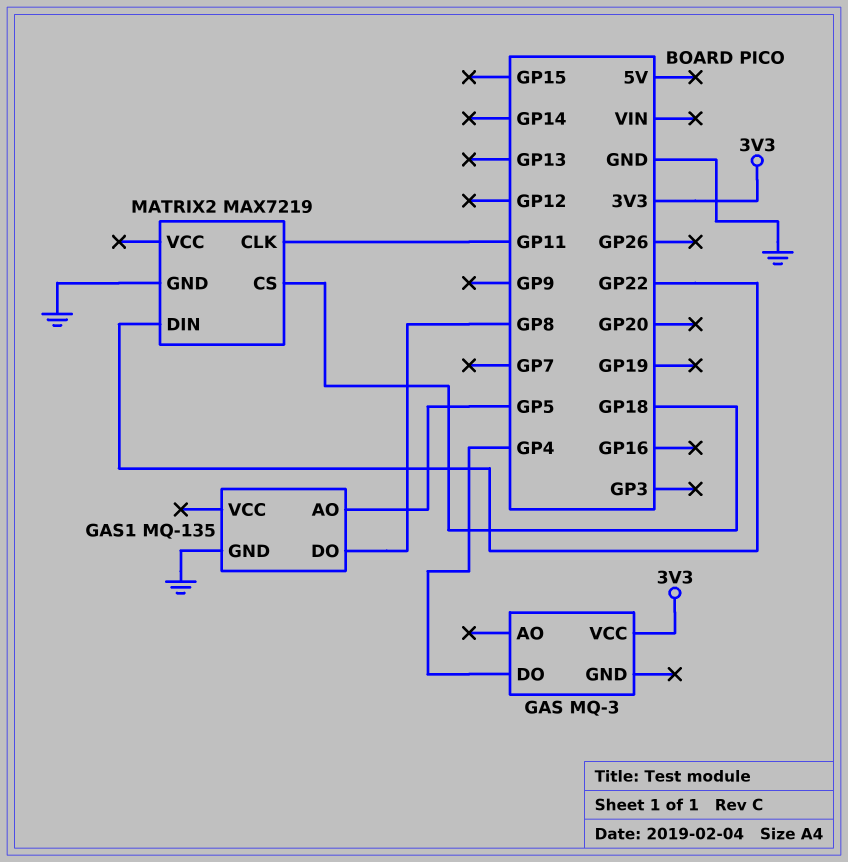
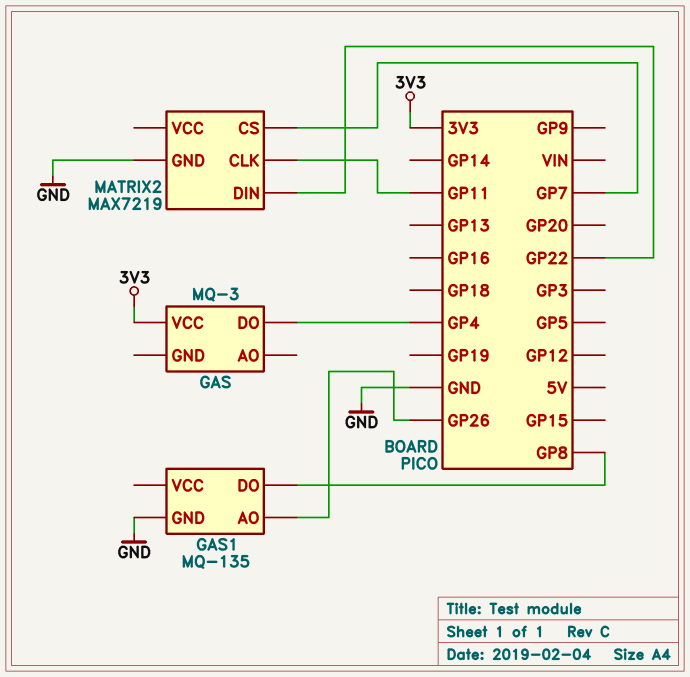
GAS1 pin AO: GP5 -> GP26
MATRIX2 pin CS: GP18 -> GP7

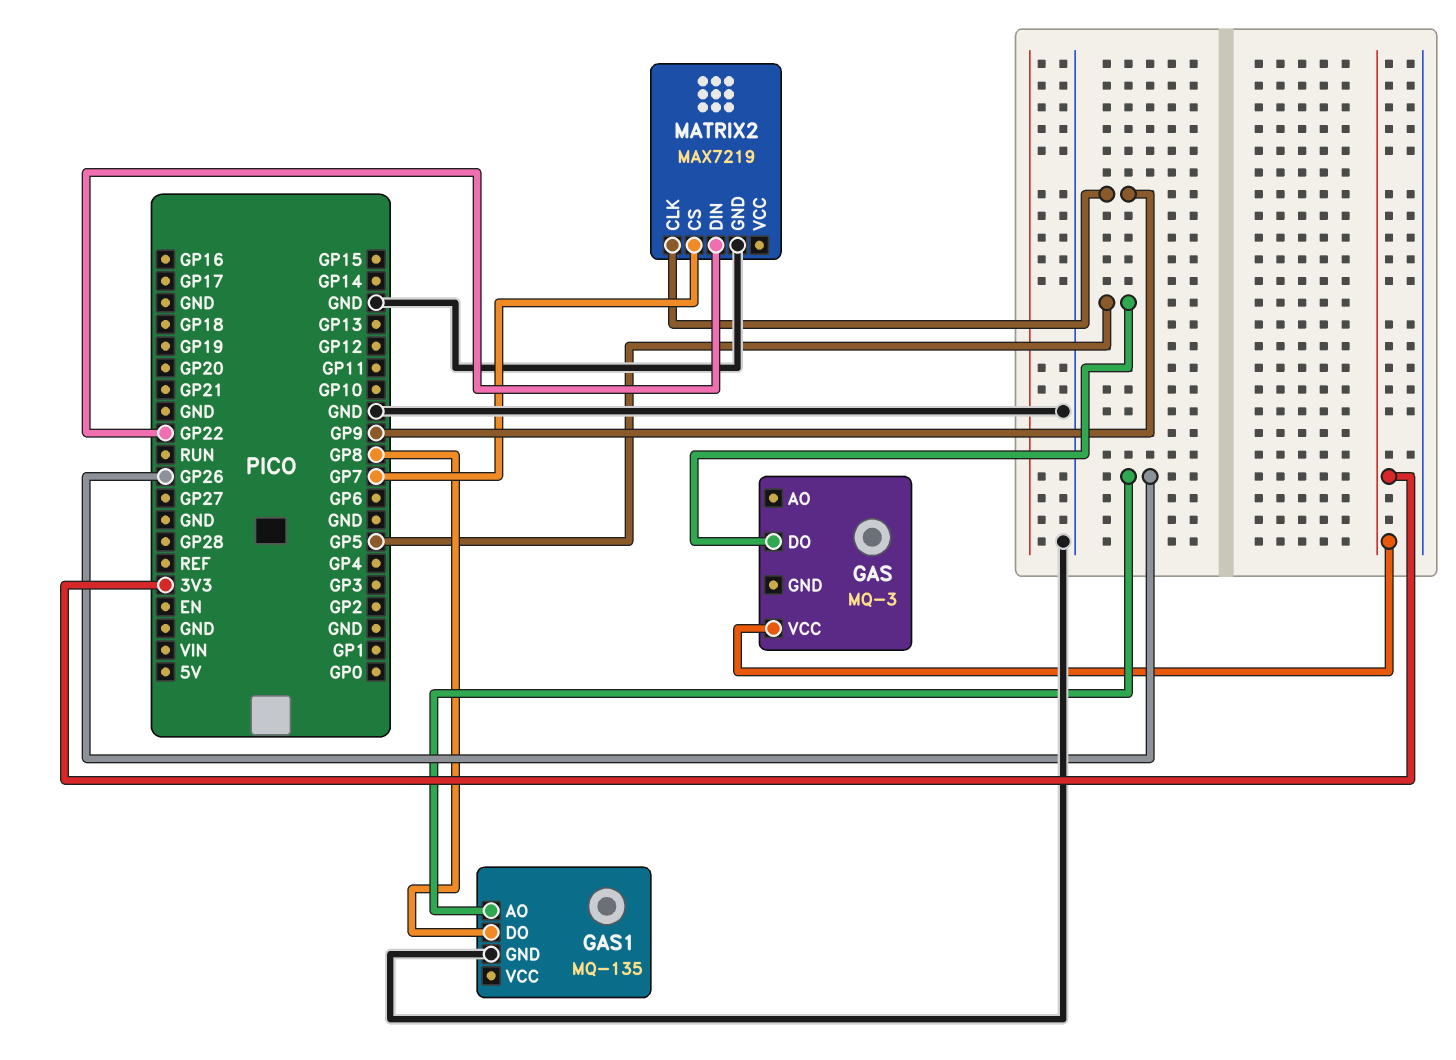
GAS pin DO: GP4 -> GP5
MATRIX2 pin CLK: GP11 -> GP9

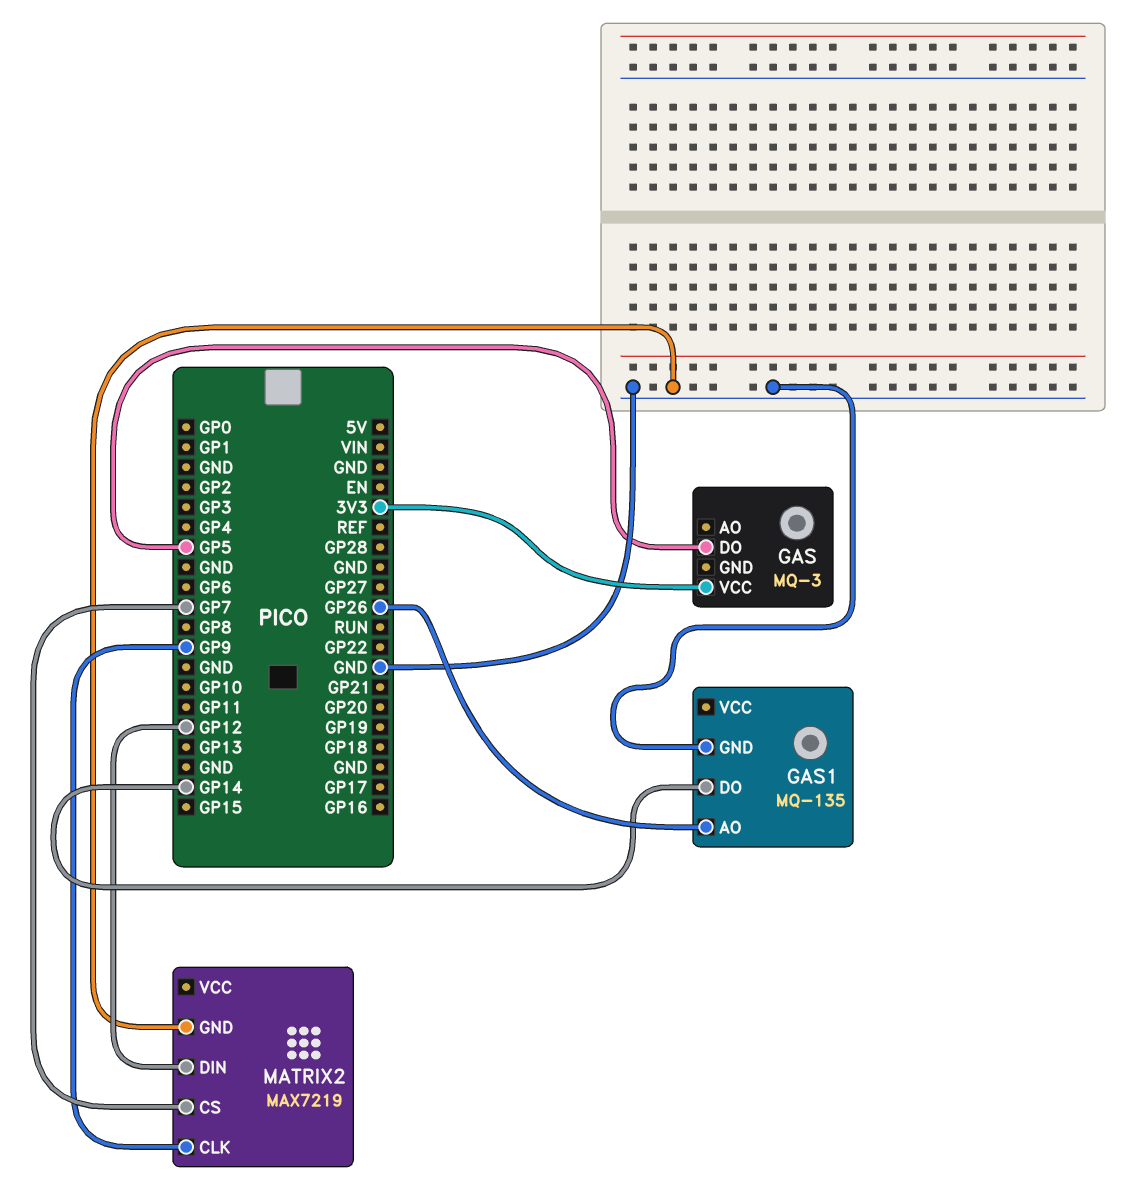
GAS1 pin DO: GP8 -> GP14
MATRIX2 pin DIN: GP22 -> GP12

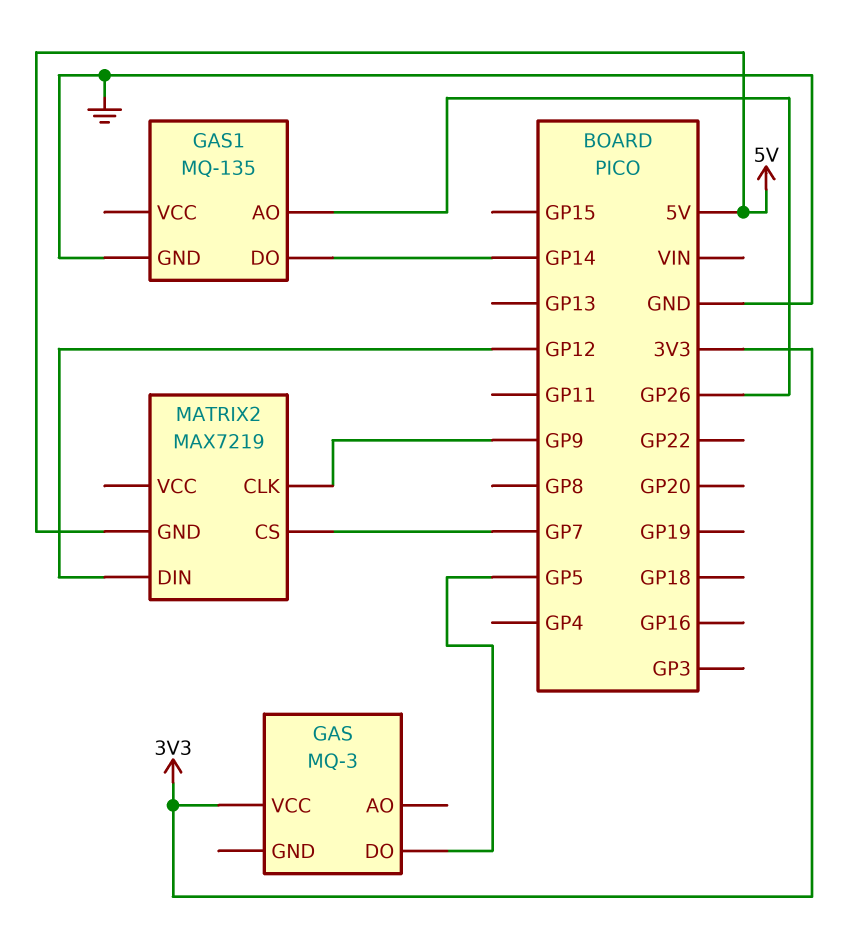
MATRIX2 pin GND: GND -> 5V

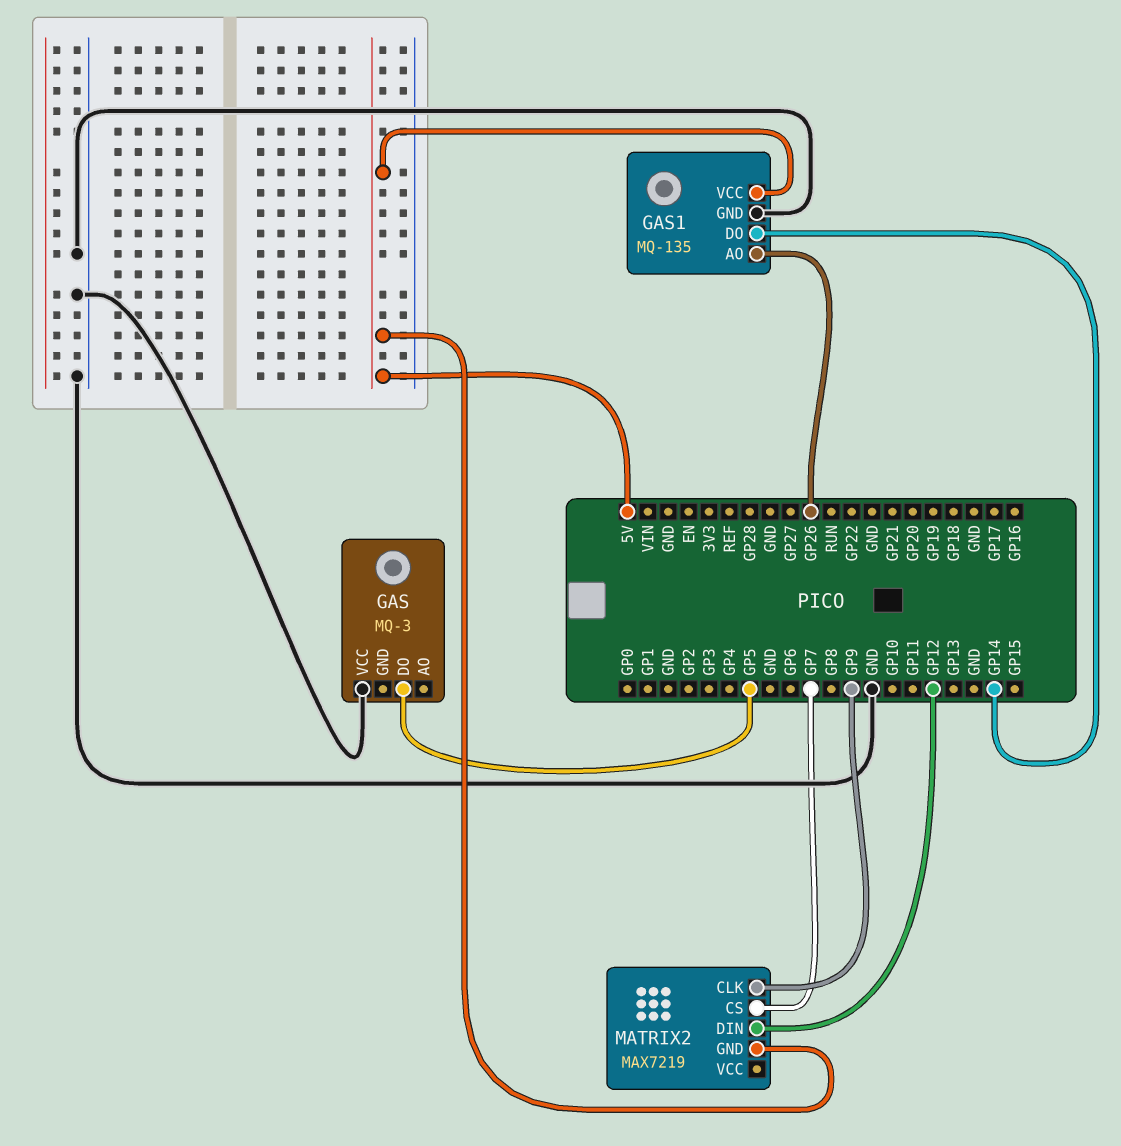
GAS pin VCC: 3V3 -> GND
GAS1 pin VCC: none -> 5V

